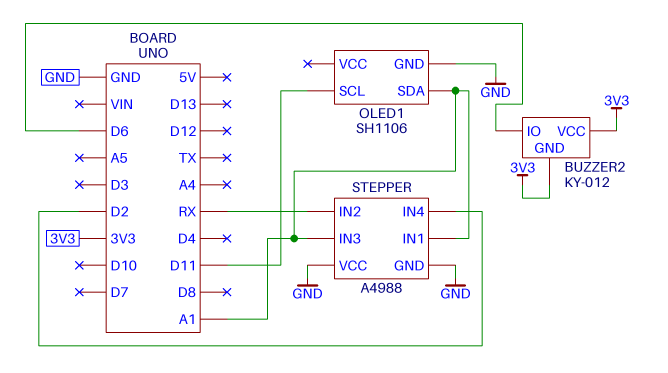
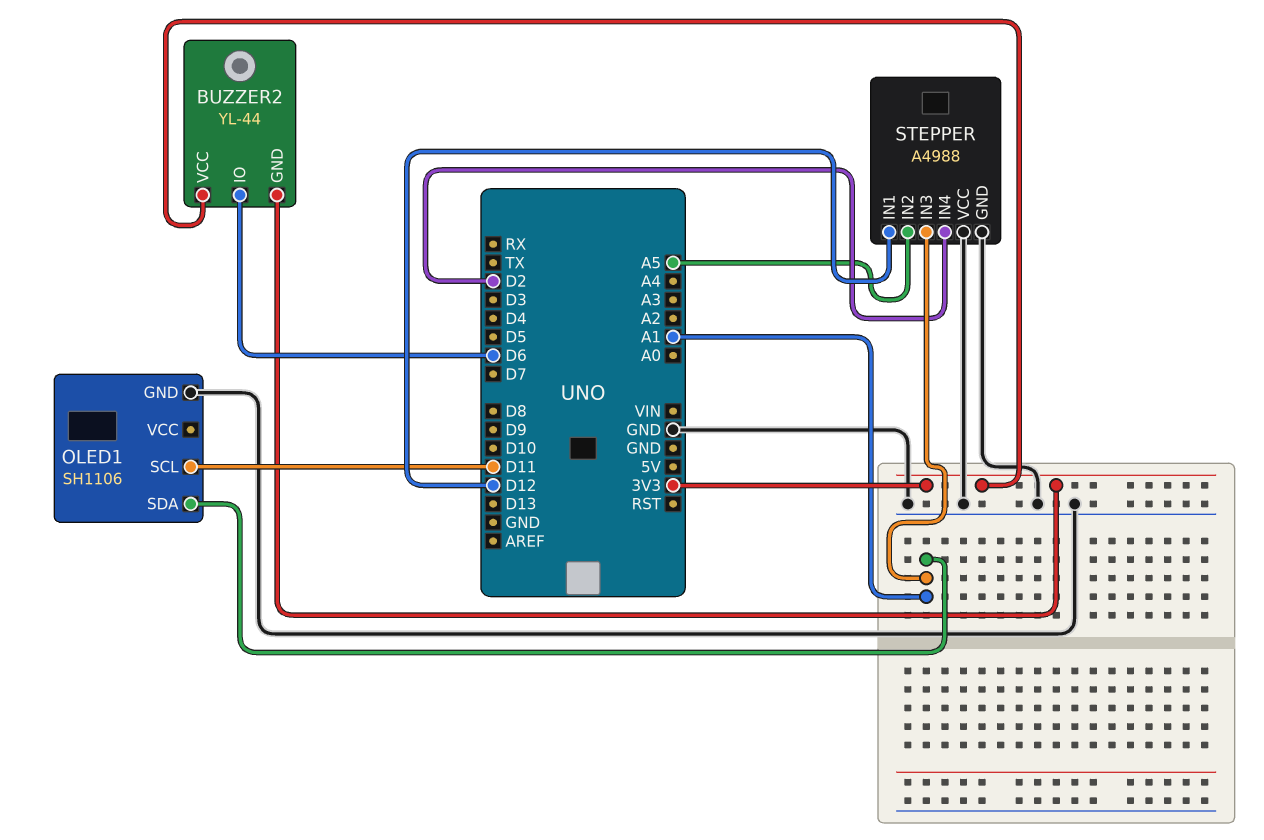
BUZZER2: KY-012 -> YL-44
STEPPER pin IN1: A1 -> D12
STEPPER pin IN2: RX -> A5

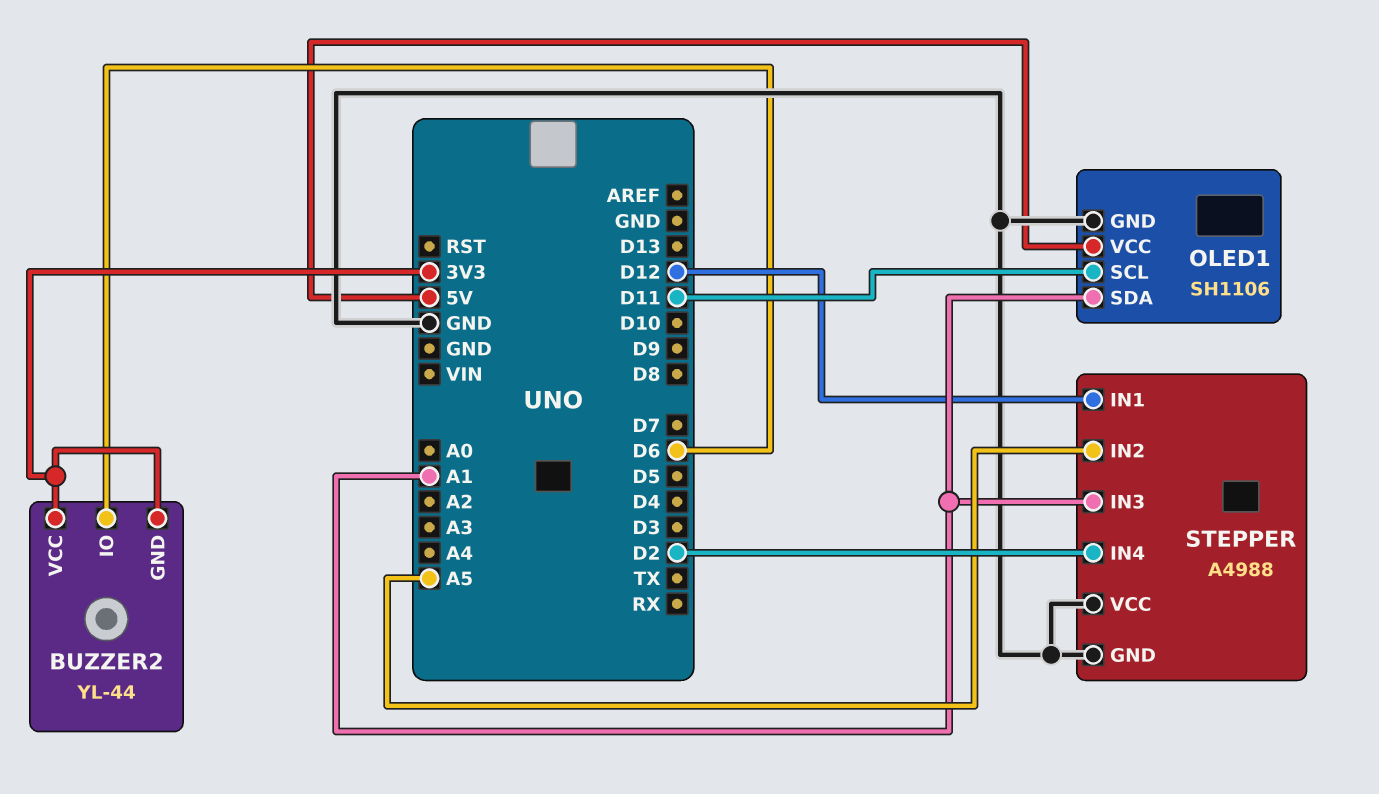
OLED1 pin VCC: none -> 5V

